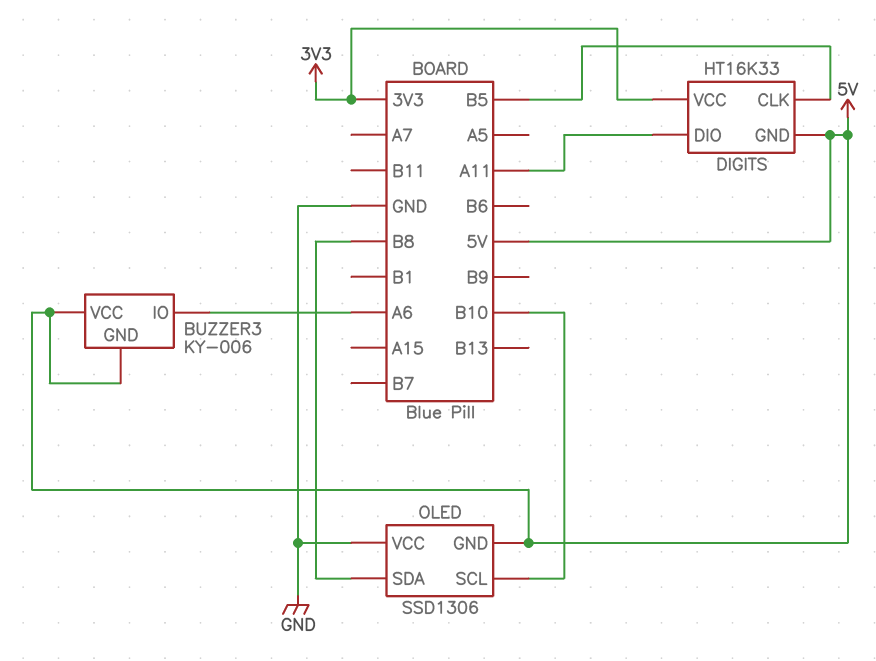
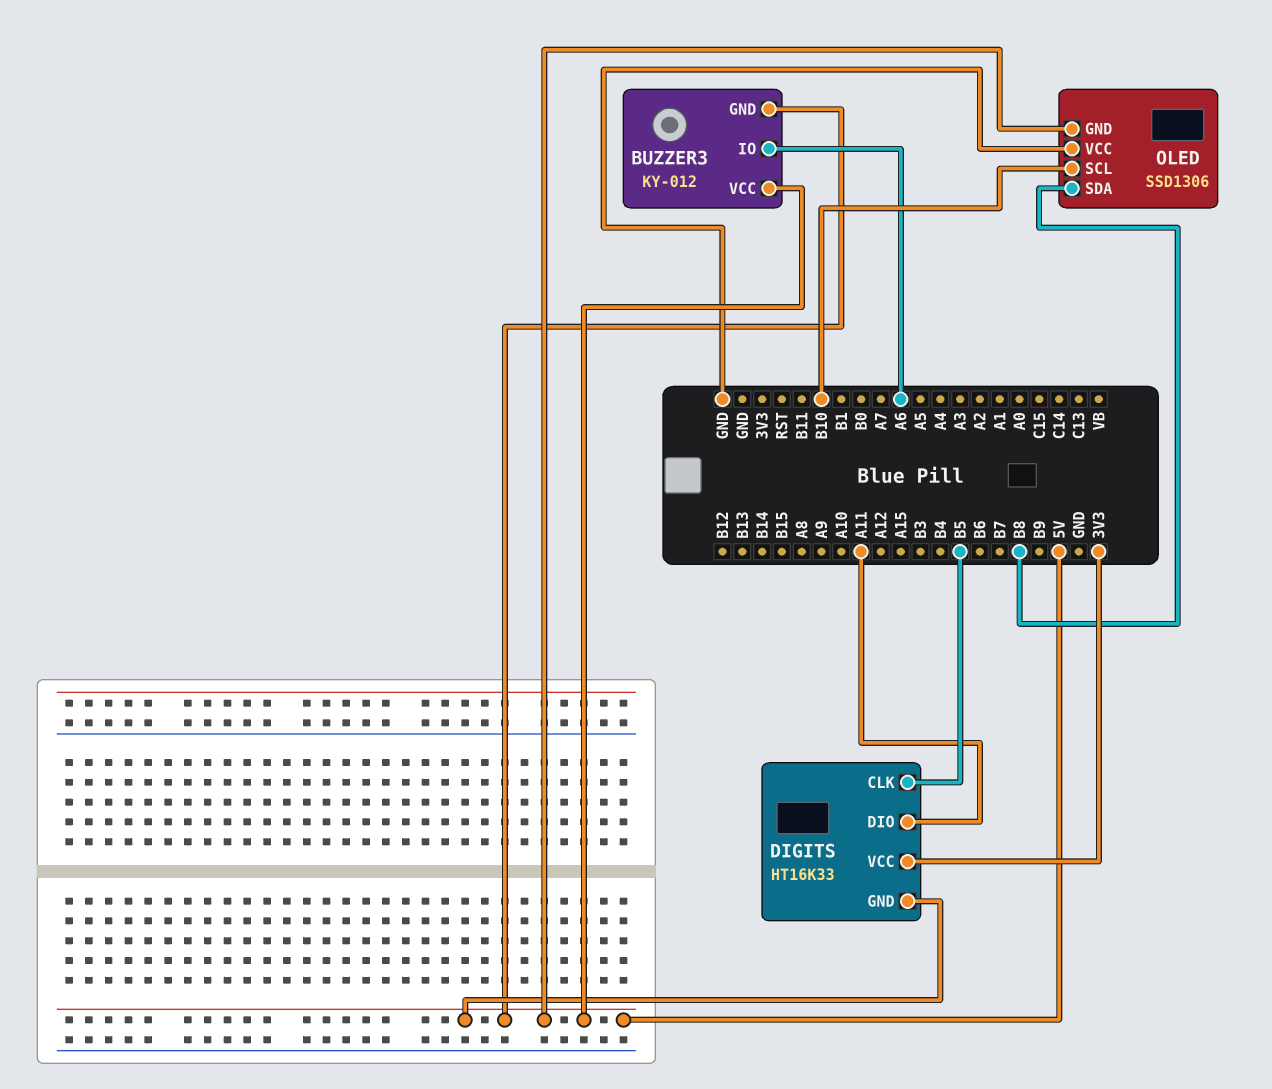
BUZZER3: KY-006 -> KY-012

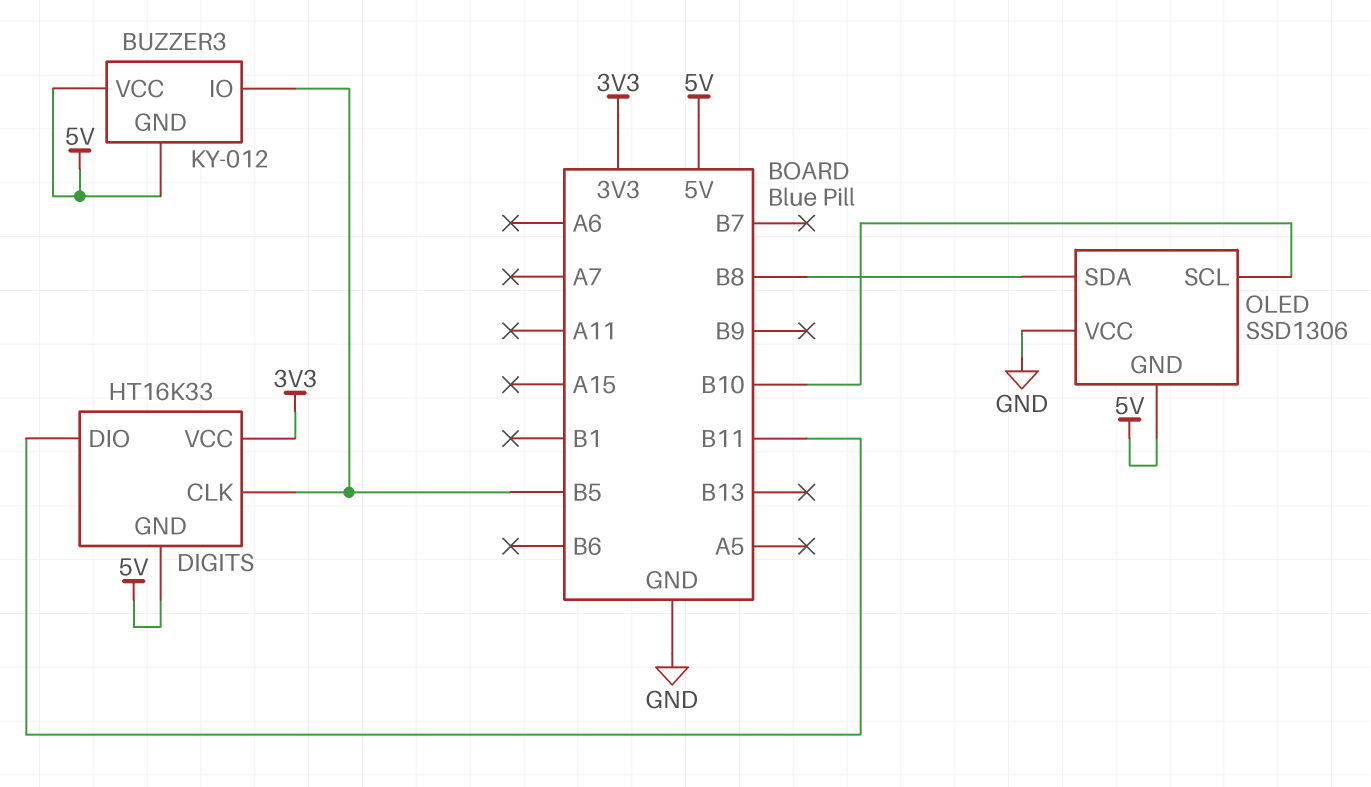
BUZZER3 pin IO: A6 -> B5
DIGITS pin DIO: A11 -> B11

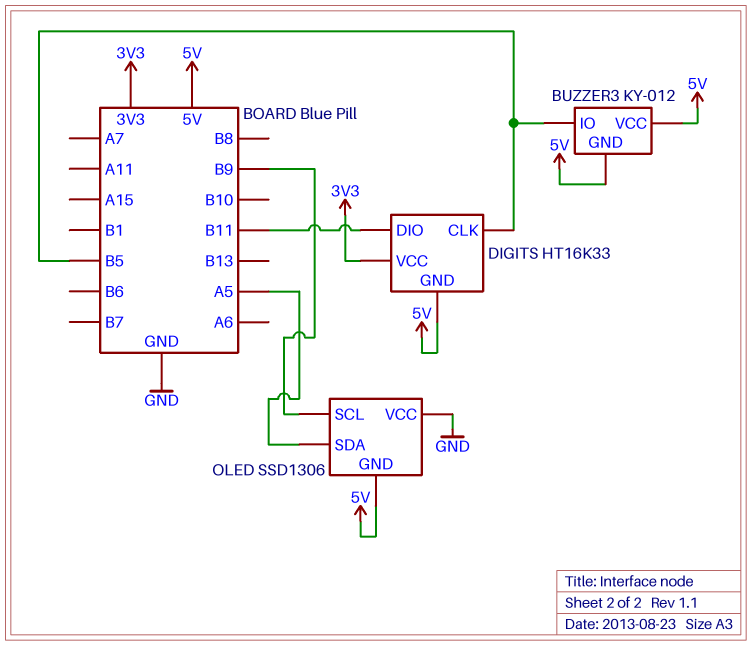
OLED pin SCL: B10 -> B9
OLED pin SDA: B8 -> A5

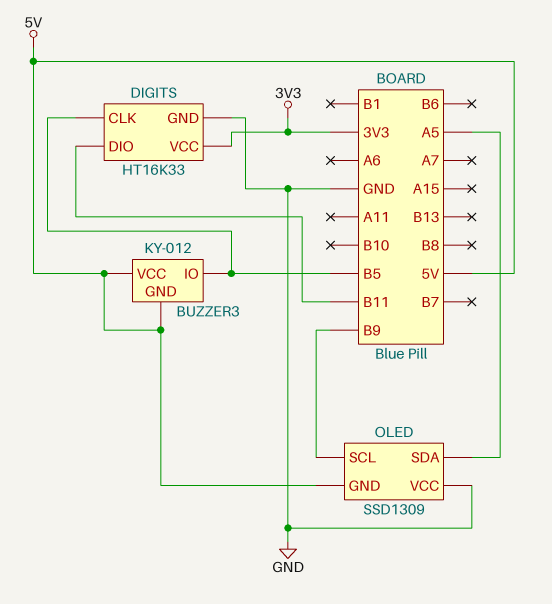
DIGITS pin GND: 5V -> GND
OLED: SSD1306 -> SSD1309

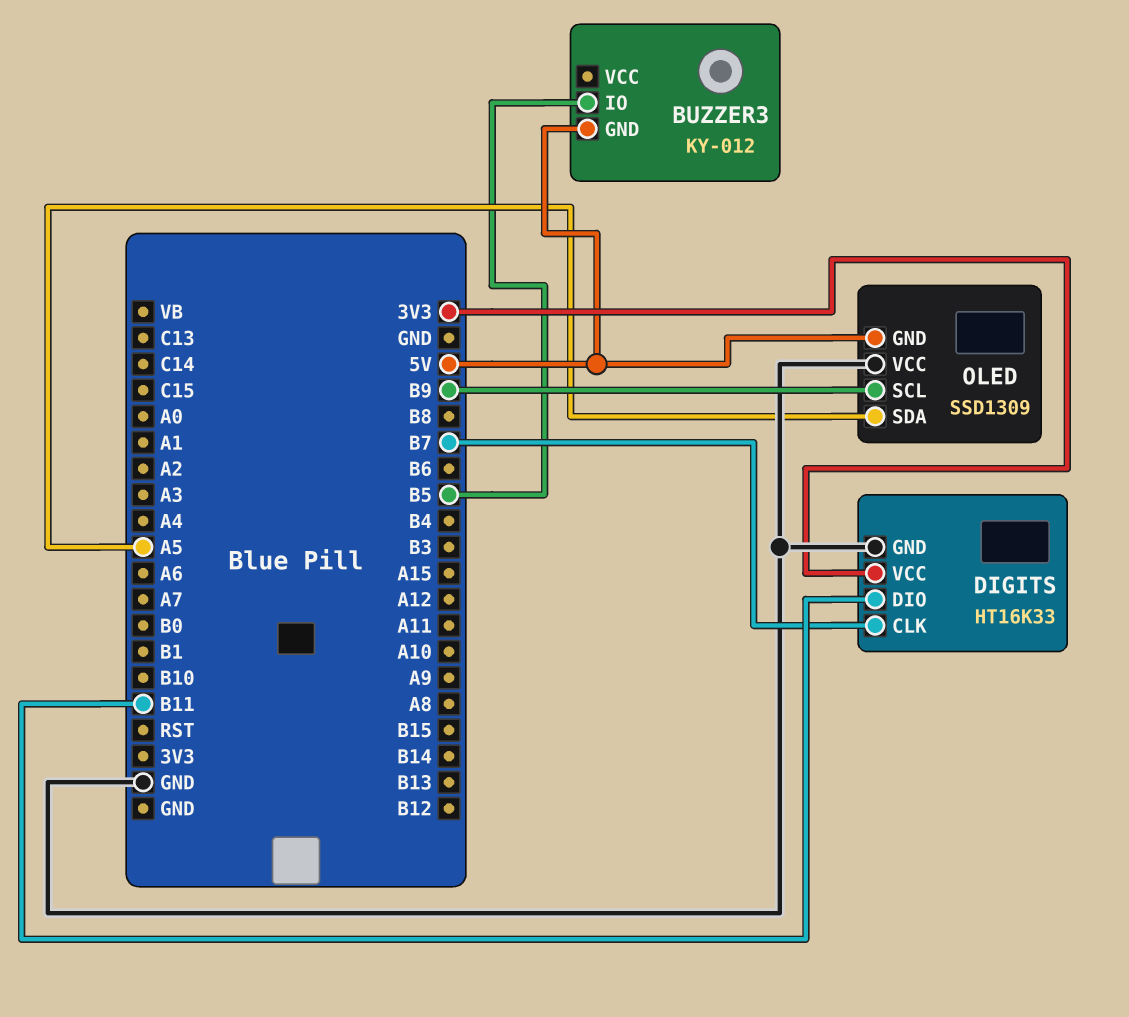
BUZZER3 pin VCC: 5V -> none
DIGITS pin CLK: B5 -> B7

